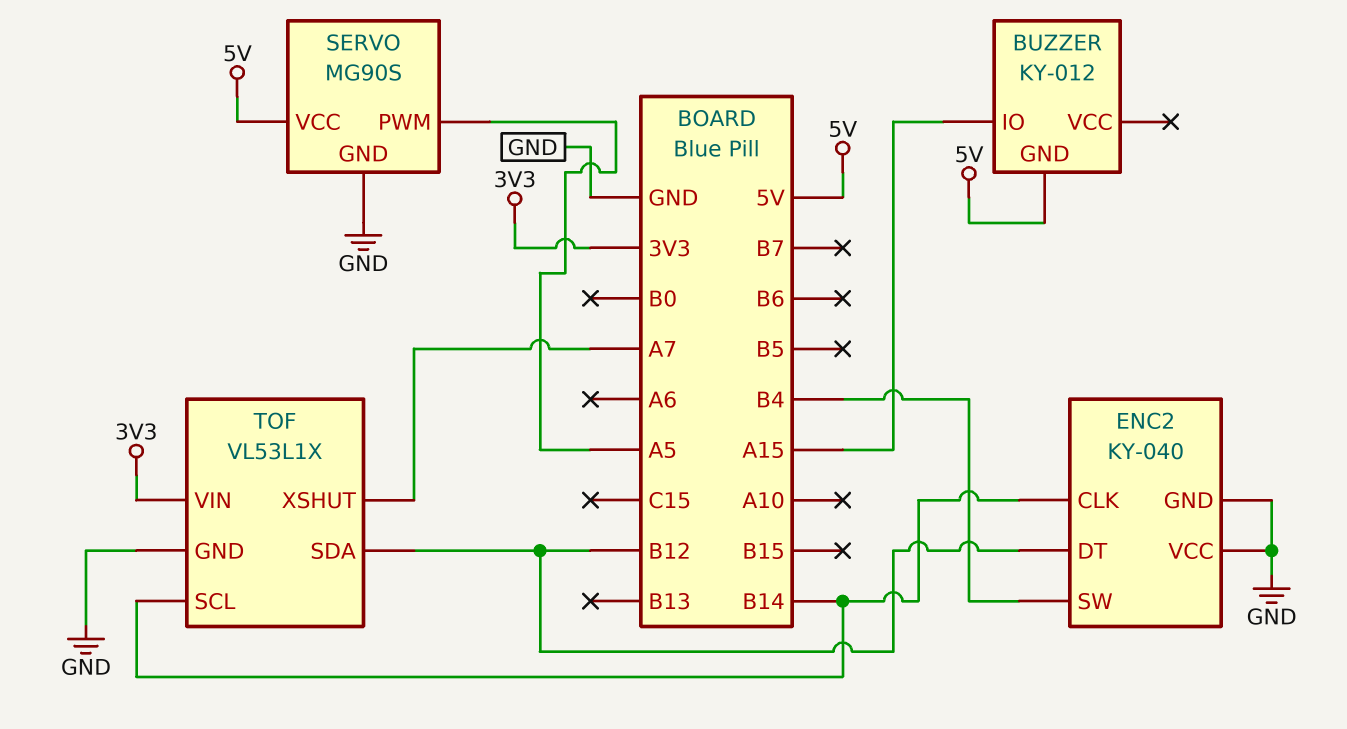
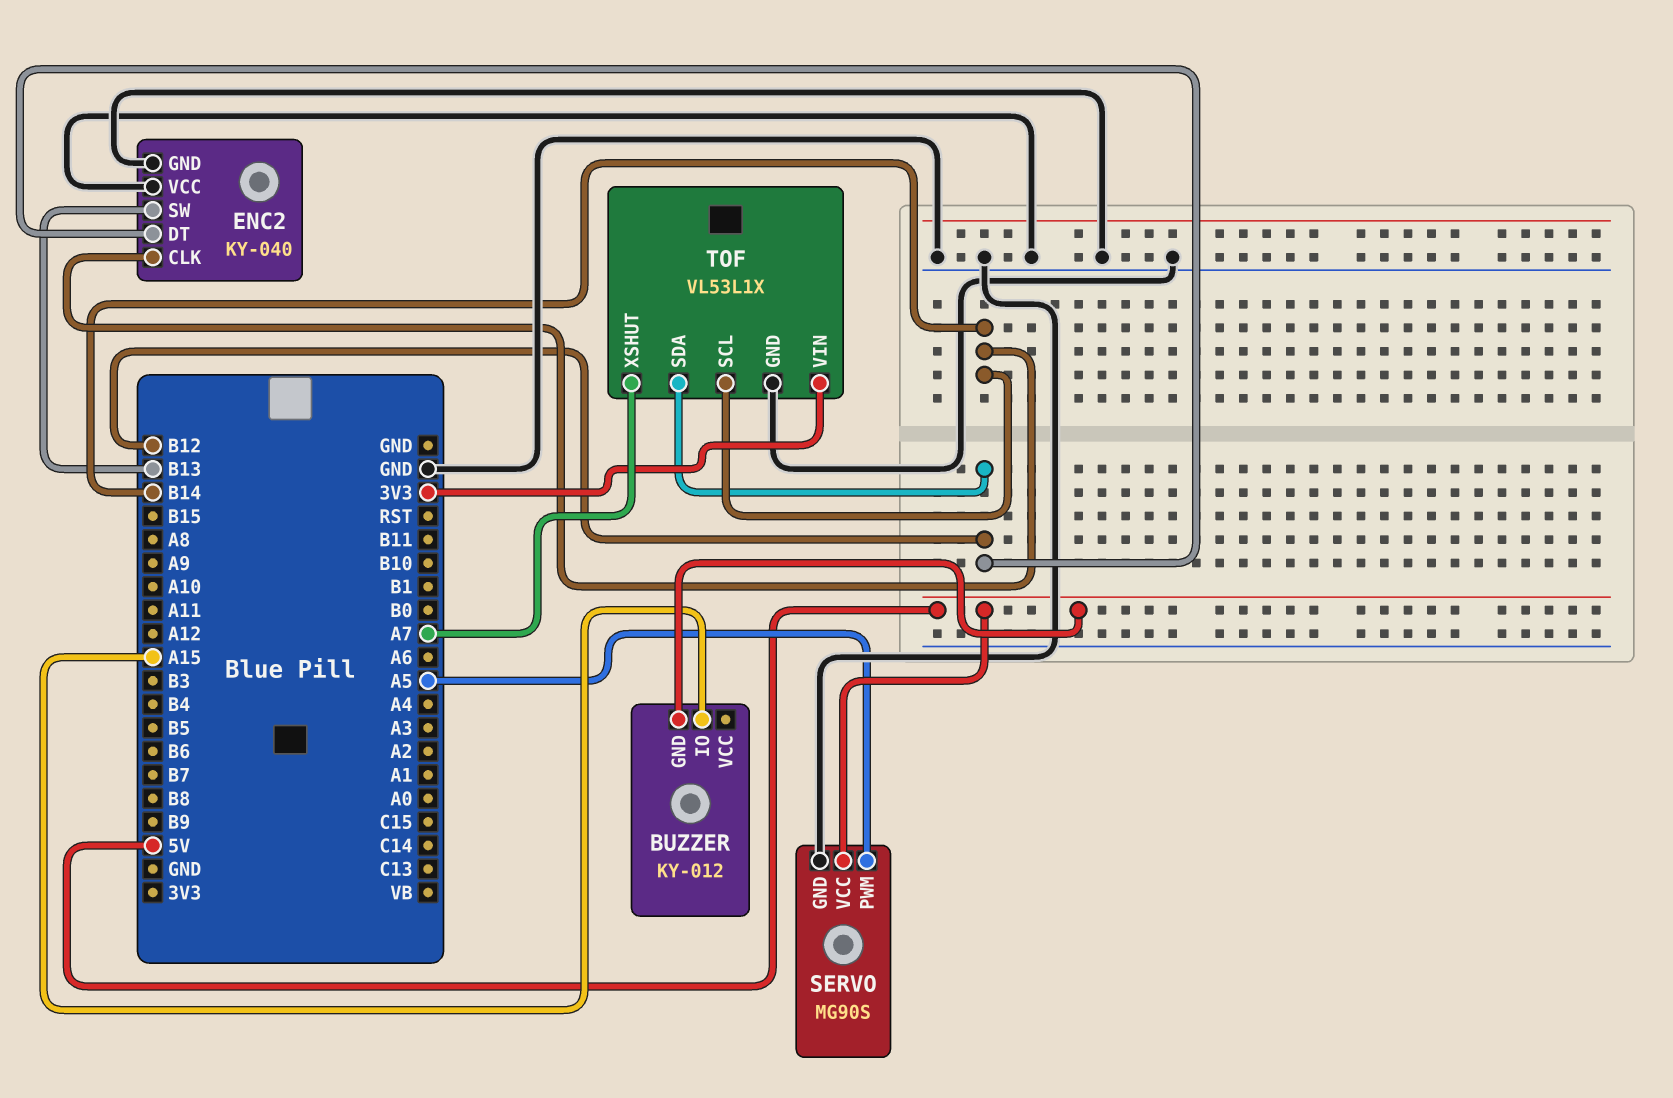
ENC2 pin SW: B4 -> B13

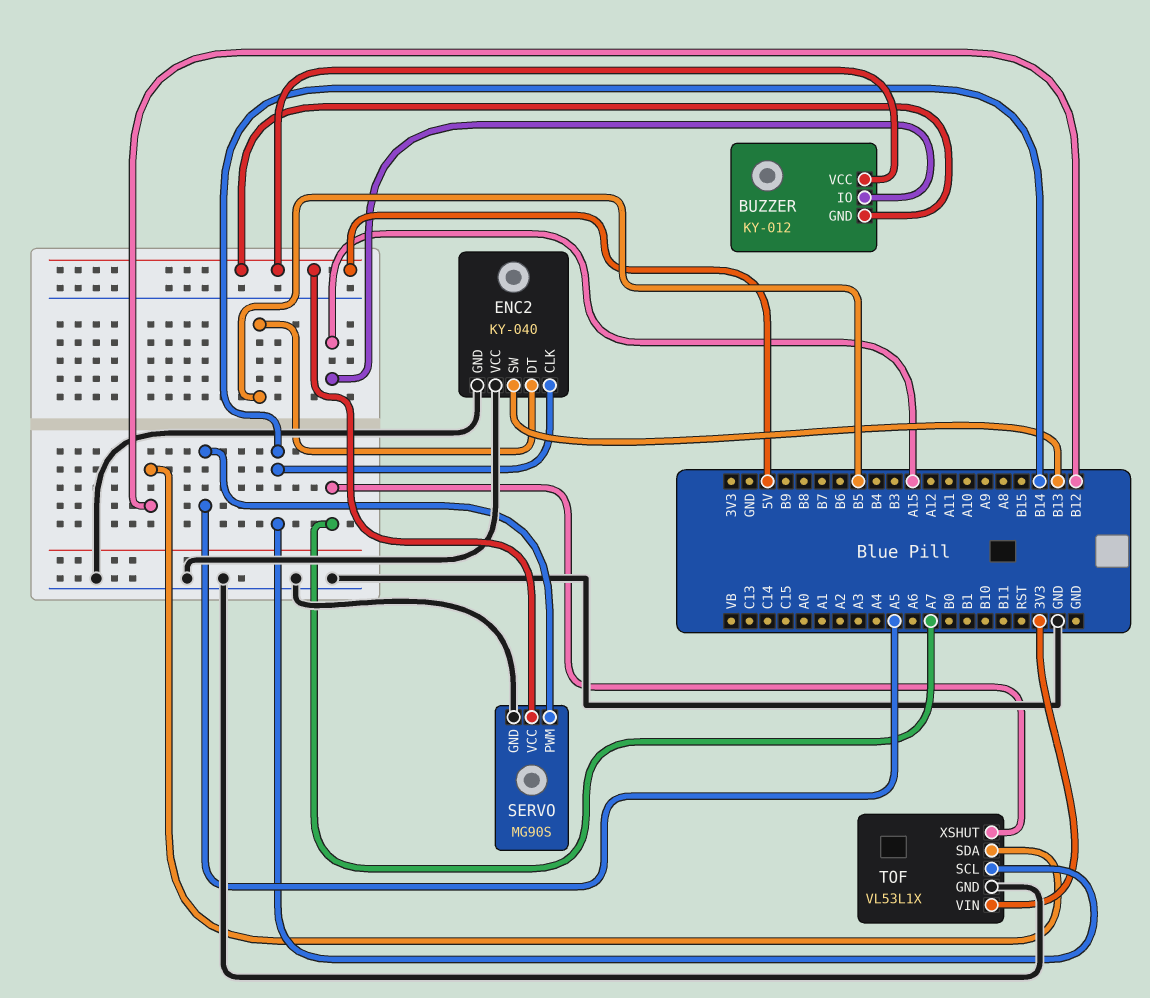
BUZZER pin VCC: none -> 5V
ENC2 pin DT: B12 -> B5

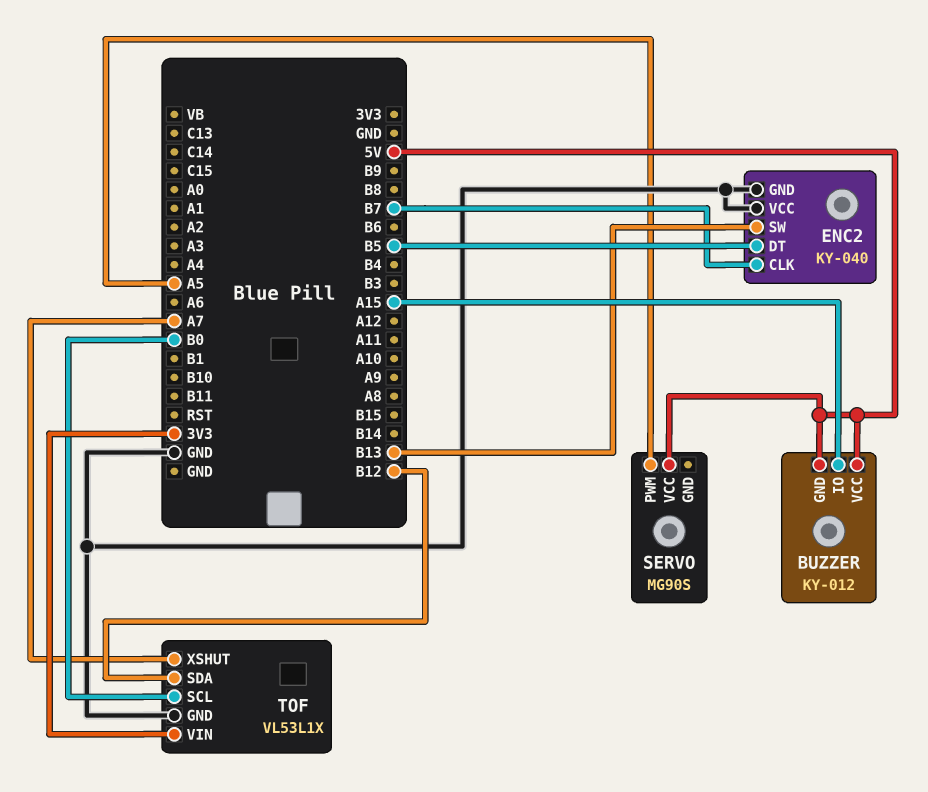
ENC2 pin CLK: B14 -> B7
SERVO pin GND: GND -> none
TOF pin SCL: B14 -> B0

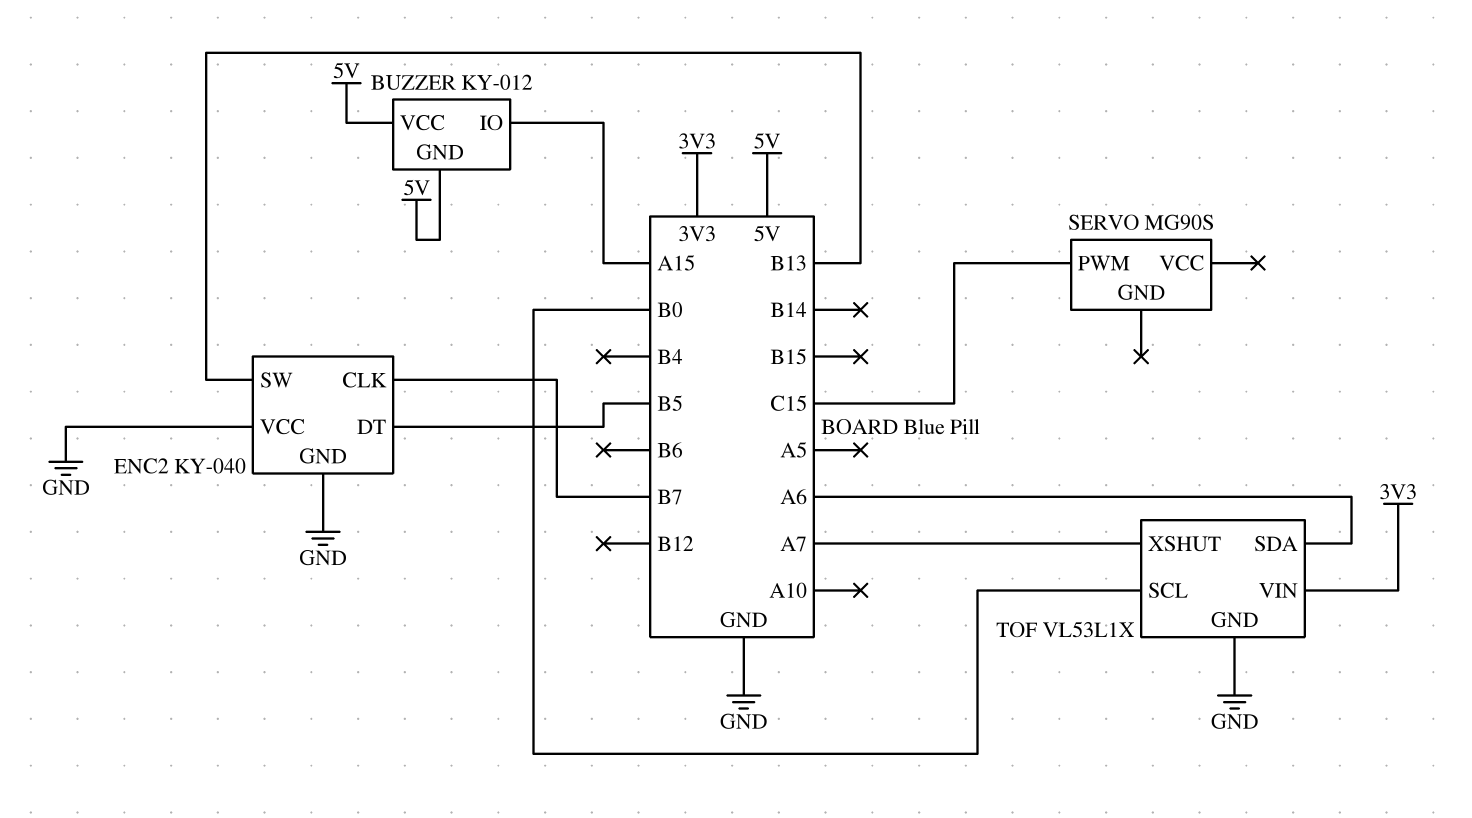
SERVO pin PWM: A5 -> C15
SERVO pin VCC: 5V -> none
TOF pin SDA: B12 -> A6

